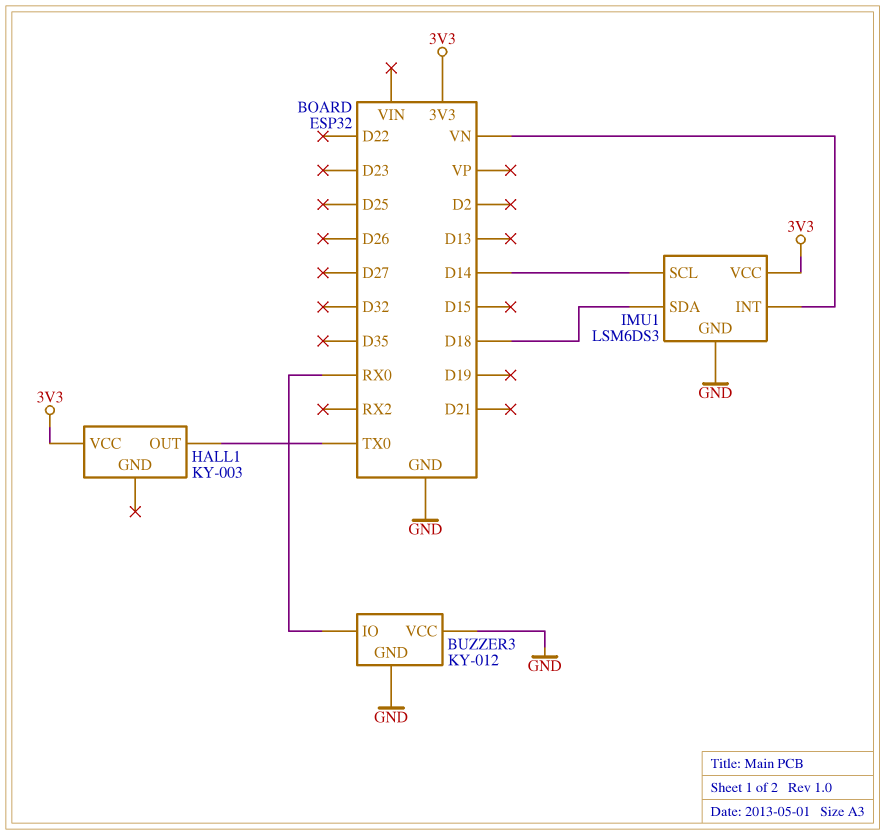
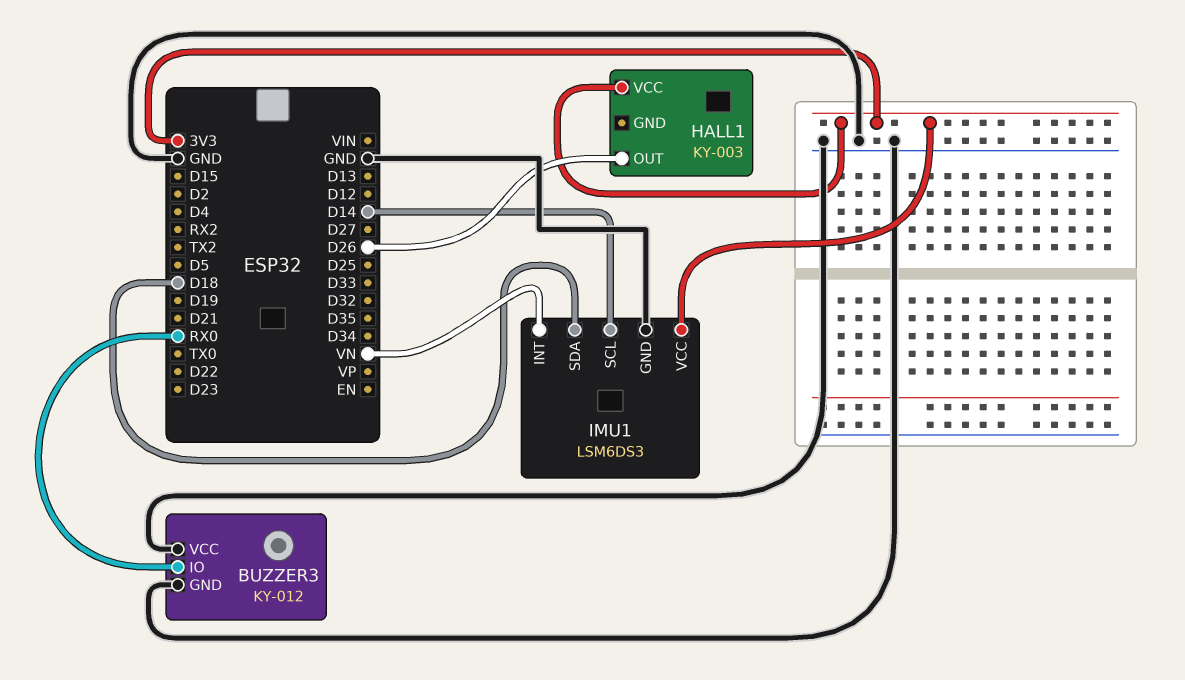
HALL1 pin OUT: TX0 -> D26

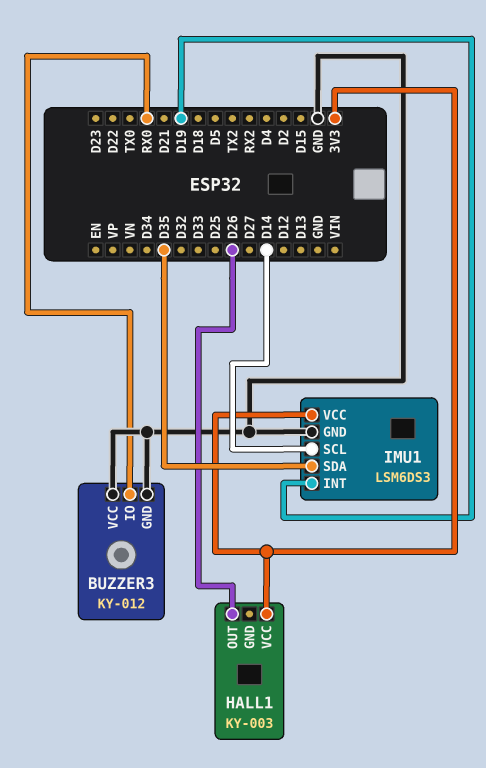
IMU1 pin INT: VN -> D19
IMU1 pin SDA: D18 -> D35

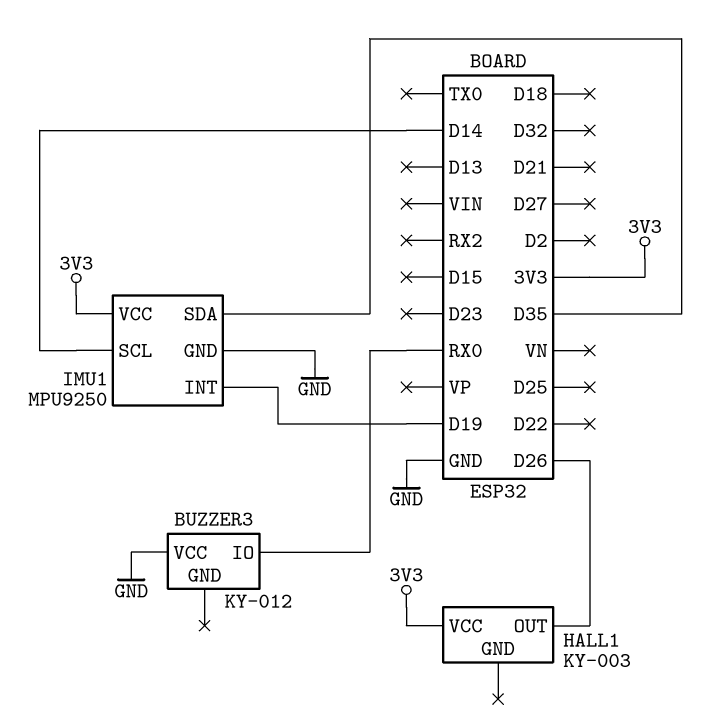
BUZZER3 pin GND: GND -> none
IMU1: LSM6DS3 -> MPU9250

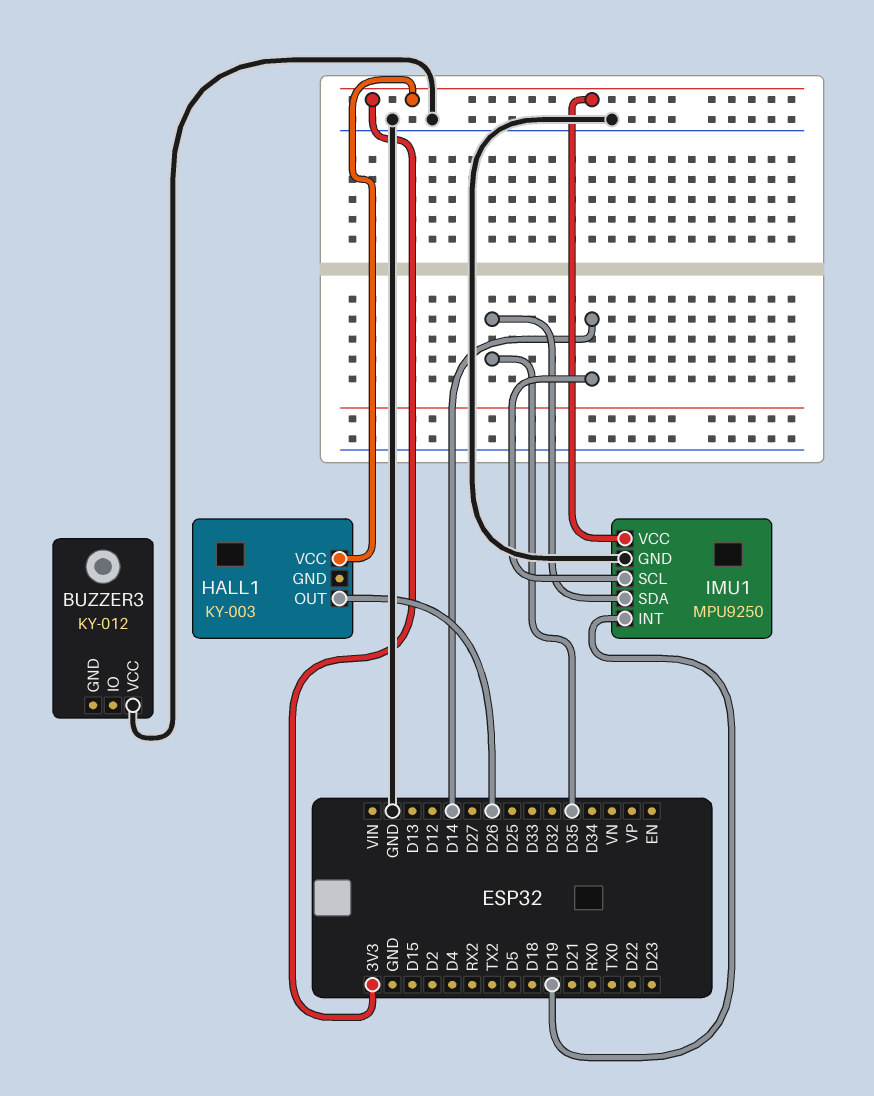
BUZZER3 pin IO: RX0 -> none

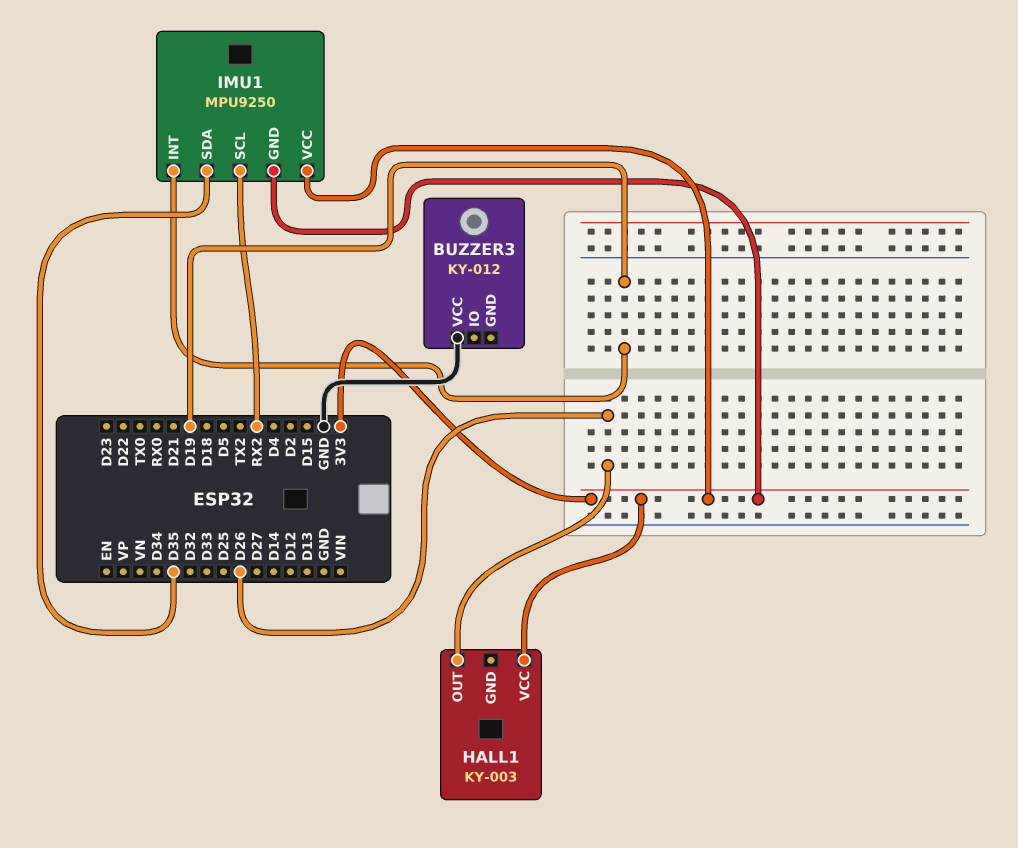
IMU1 pin GND: GND -> 3V3
IMU1 pin SCL: D14 -> RX2

